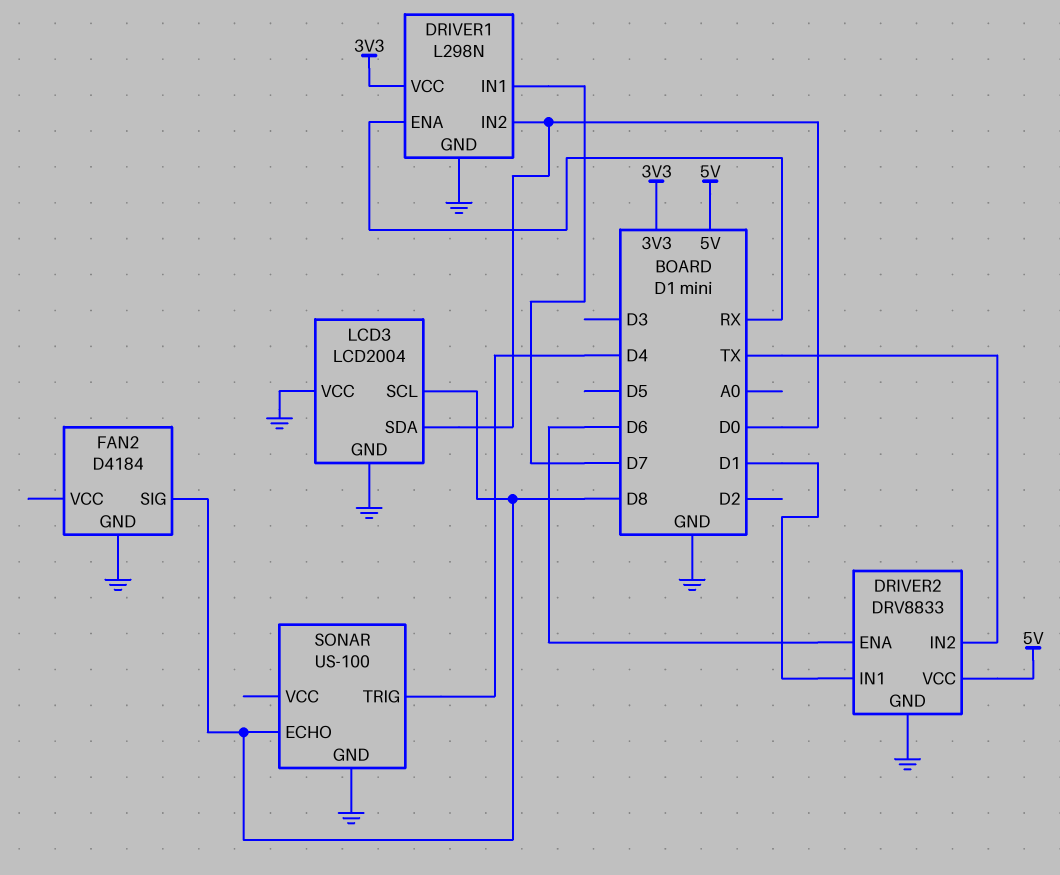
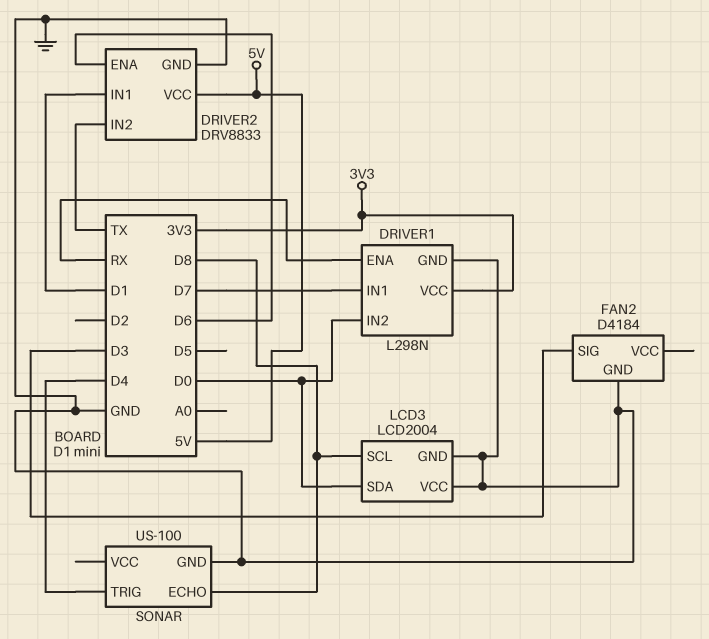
FAN2 pin SIG: D8 -> D3

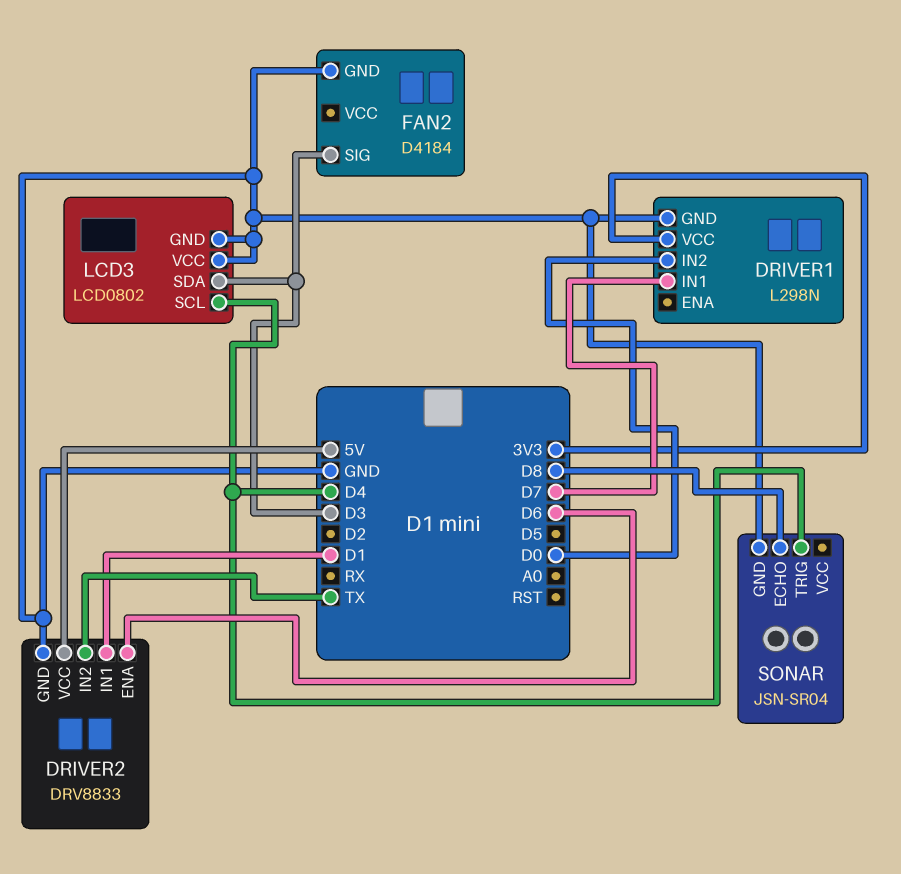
DRIVER1 pin ENA: RX -> none
LCD3: LCD2004 -> LCD0802
LCD3 pin SCL: D8 -> D4
LCD3 pin SDA: D0 -> D3
SONAR: US-100 -> JSN-SR04

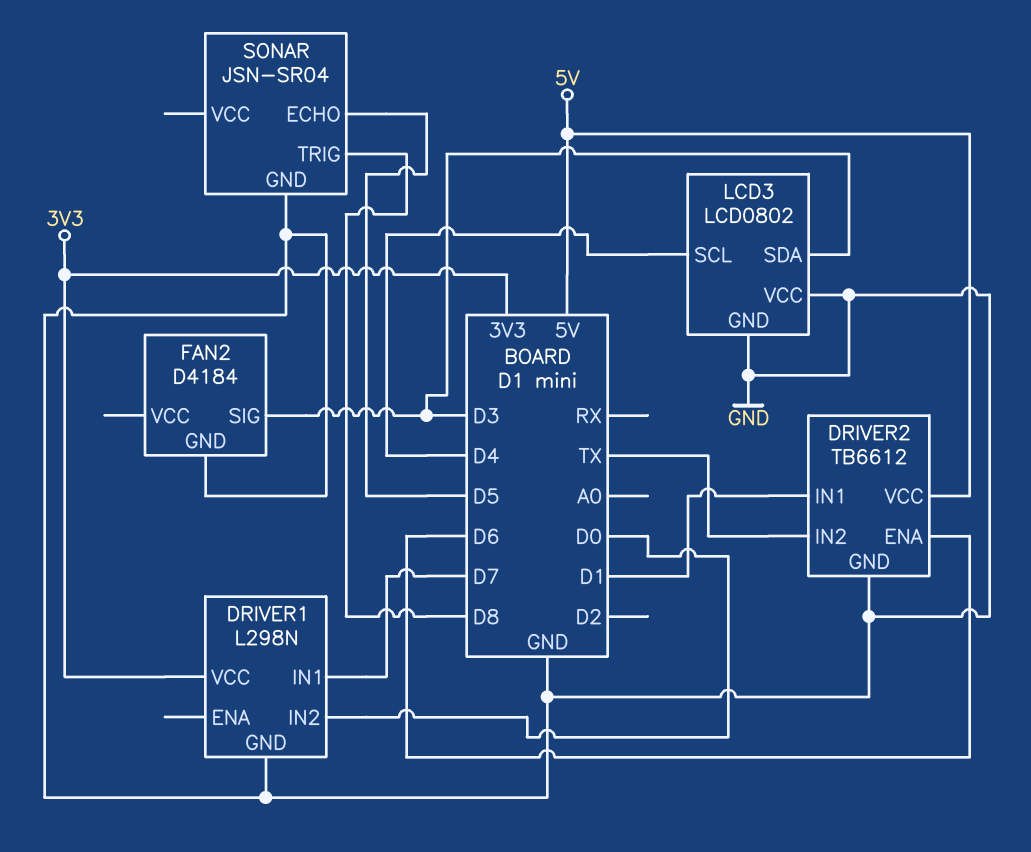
DRIVER2: DRV8833 -> TB6612
SONAR pin ECHO: D8 -> D5
SONAR pin TRIG: D4 -> D8

